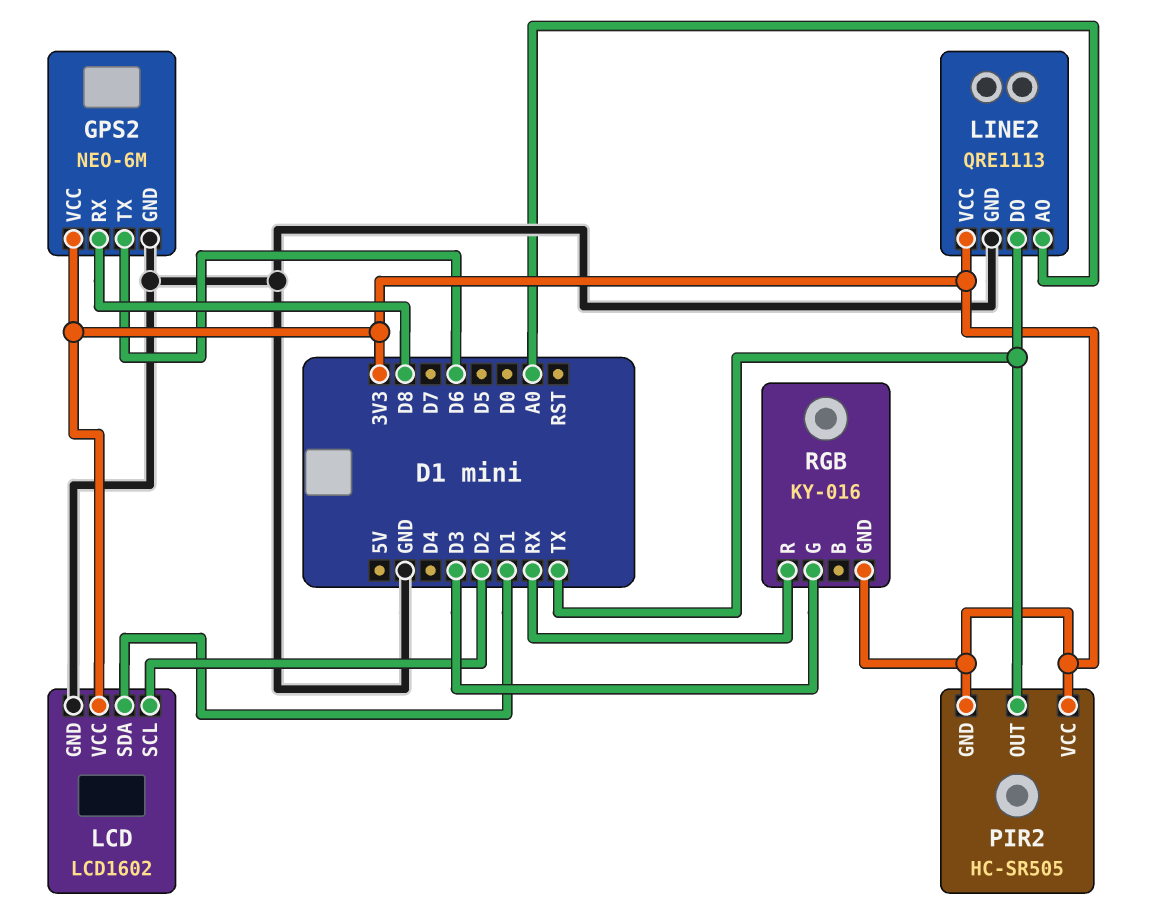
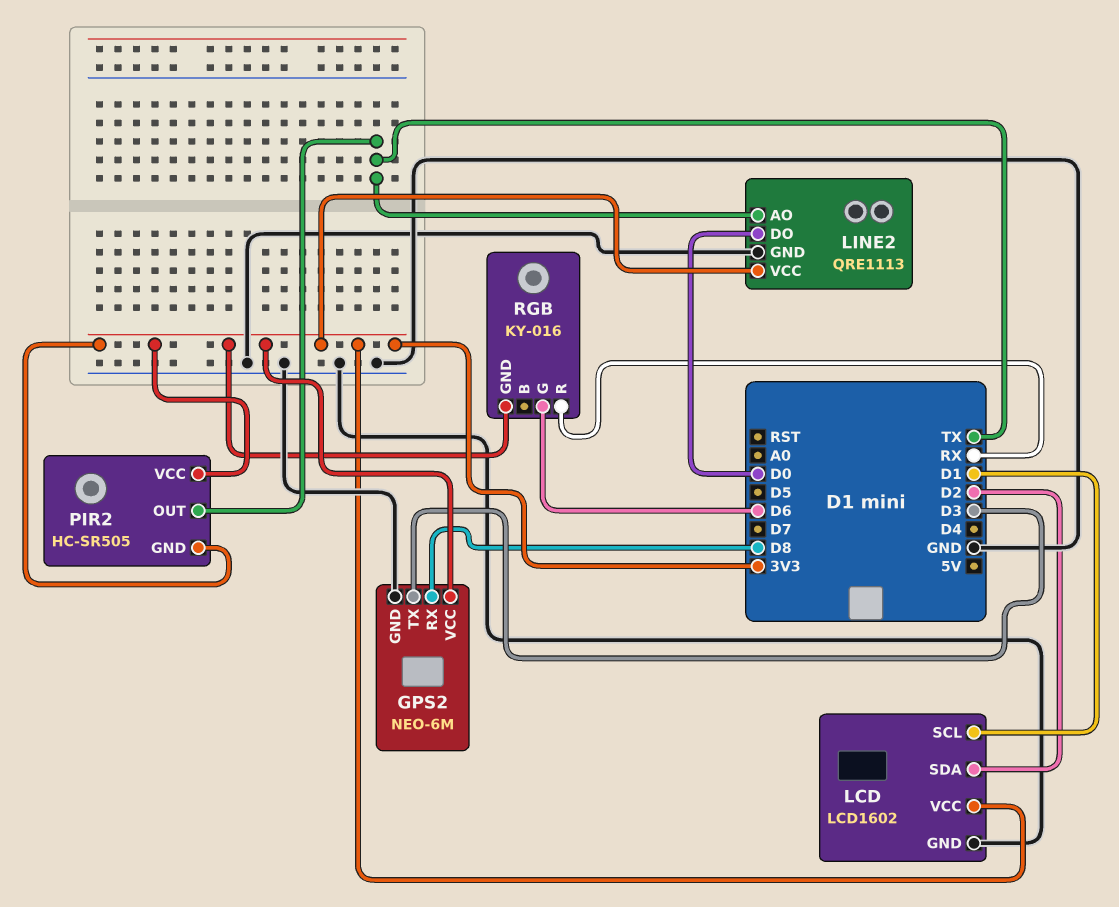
GPS2 pin TX: D6 -> D3
LCD pin SCL: D2 -> D1
LCD pin SDA: D1 -> D2
LINE2 pin AO: A0 -> TX
LINE2 pin DO: TX -> D0
RGB pin G: D3 -> D6

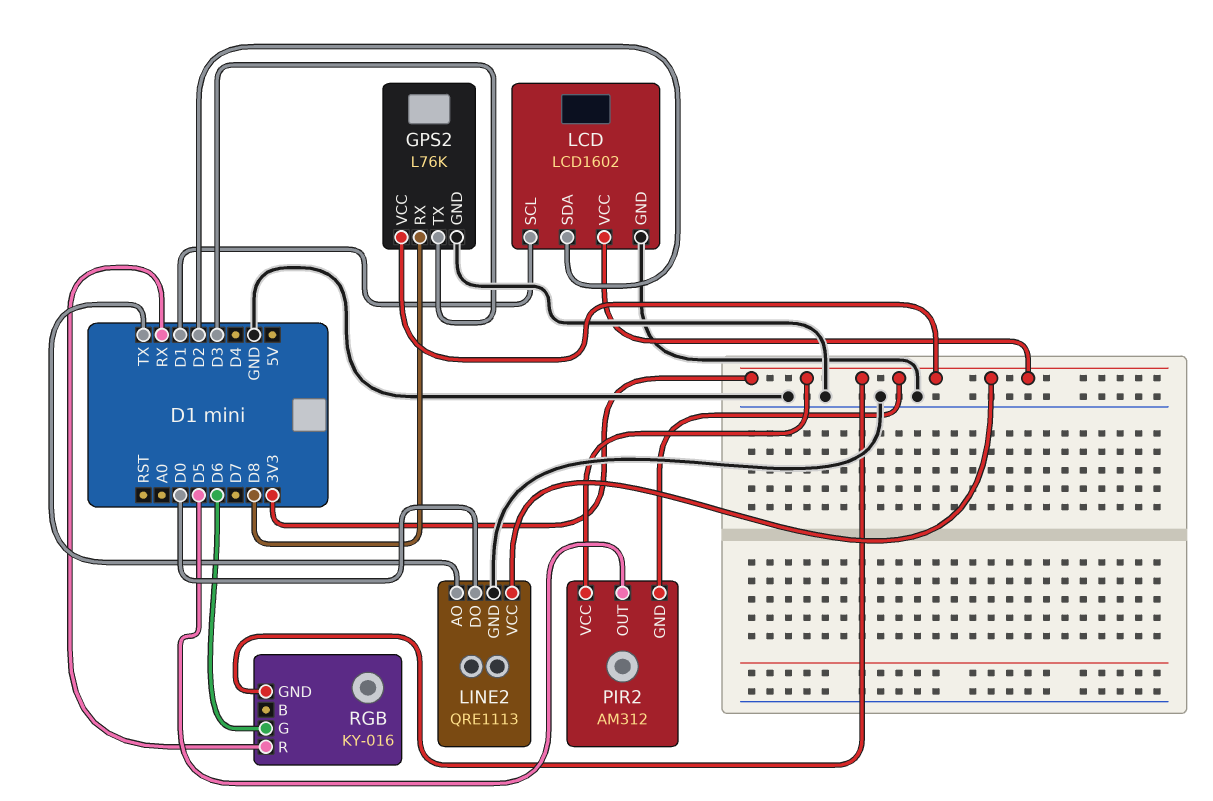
GPS2: NEO-6M -> L76K
PIR2: HC-SR505 -> AM312
PIR2 pin OUT: TX -> D5

